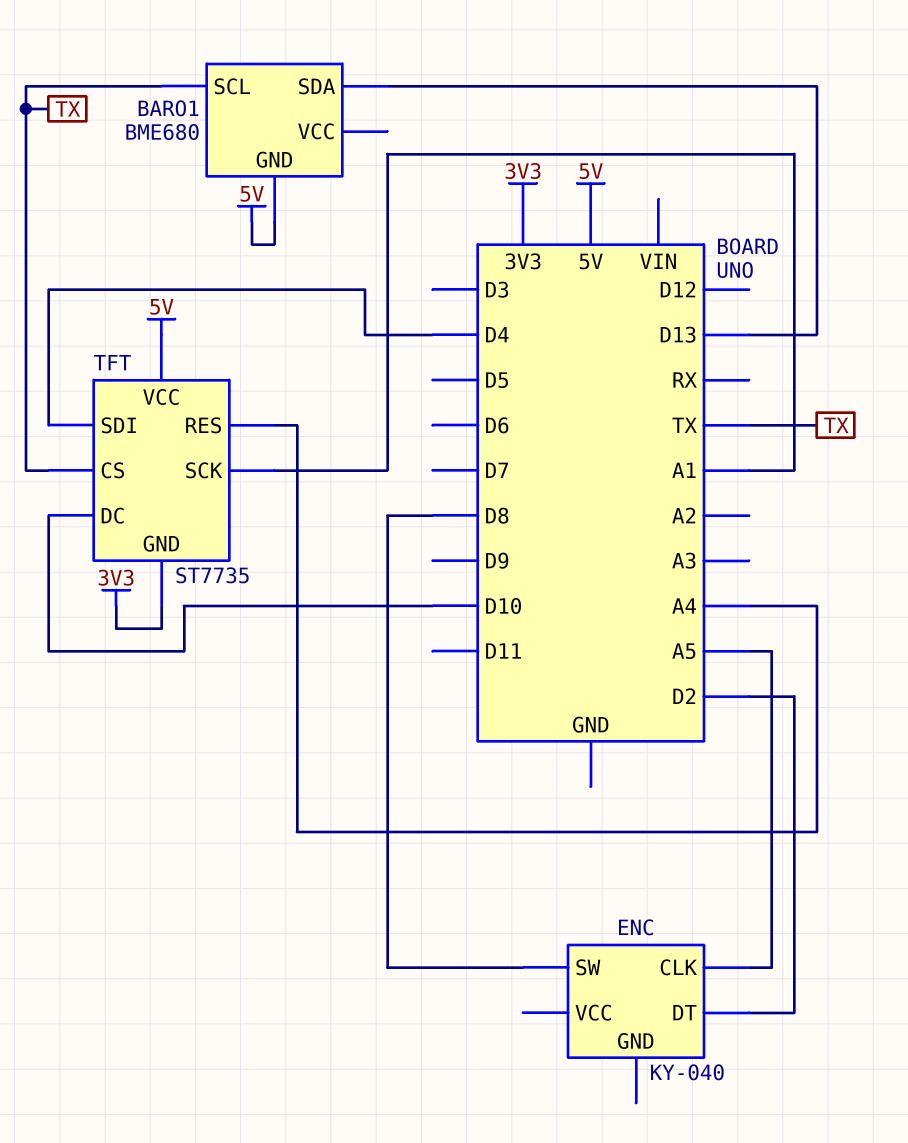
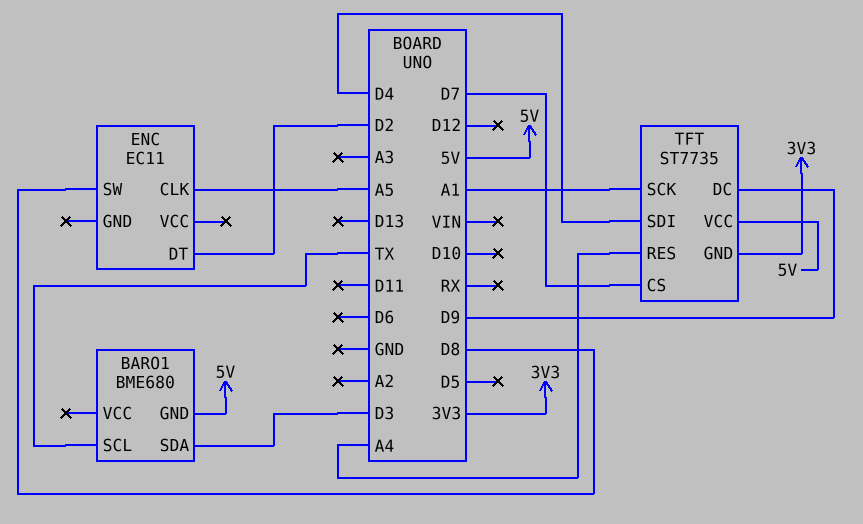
BARO1 pin SDA: D13 -> D3
ENC: KY-040 -> EC11
TFT pin CS: TX -> D7
TFT pin DC: D10 -> D9

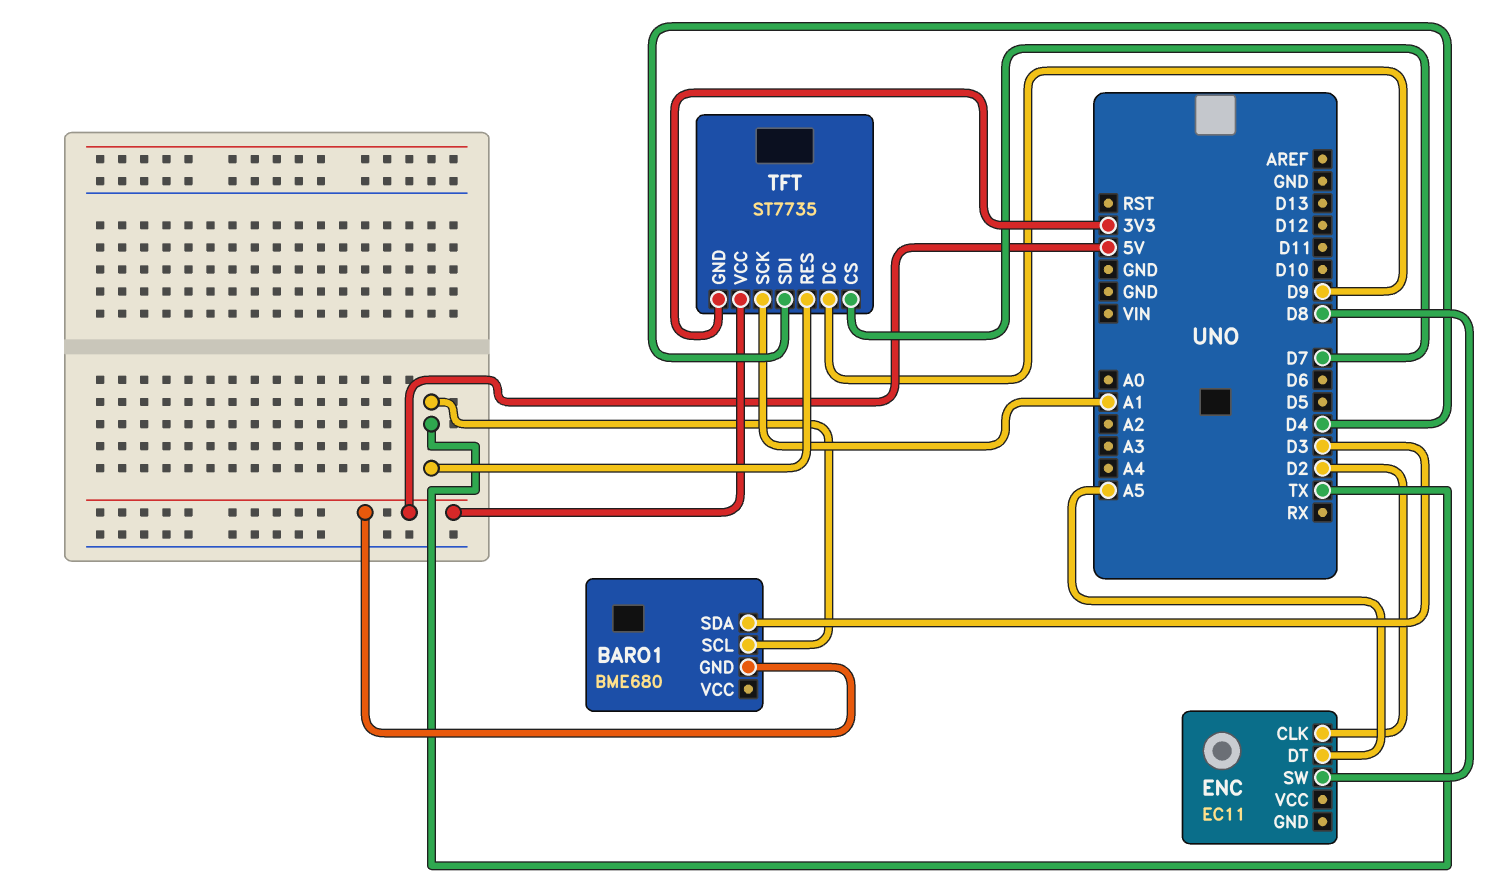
ENC pin CLK: A5 -> D2
ENC pin DT: D2 -> A5
TFT pin RES: A4 -> TX

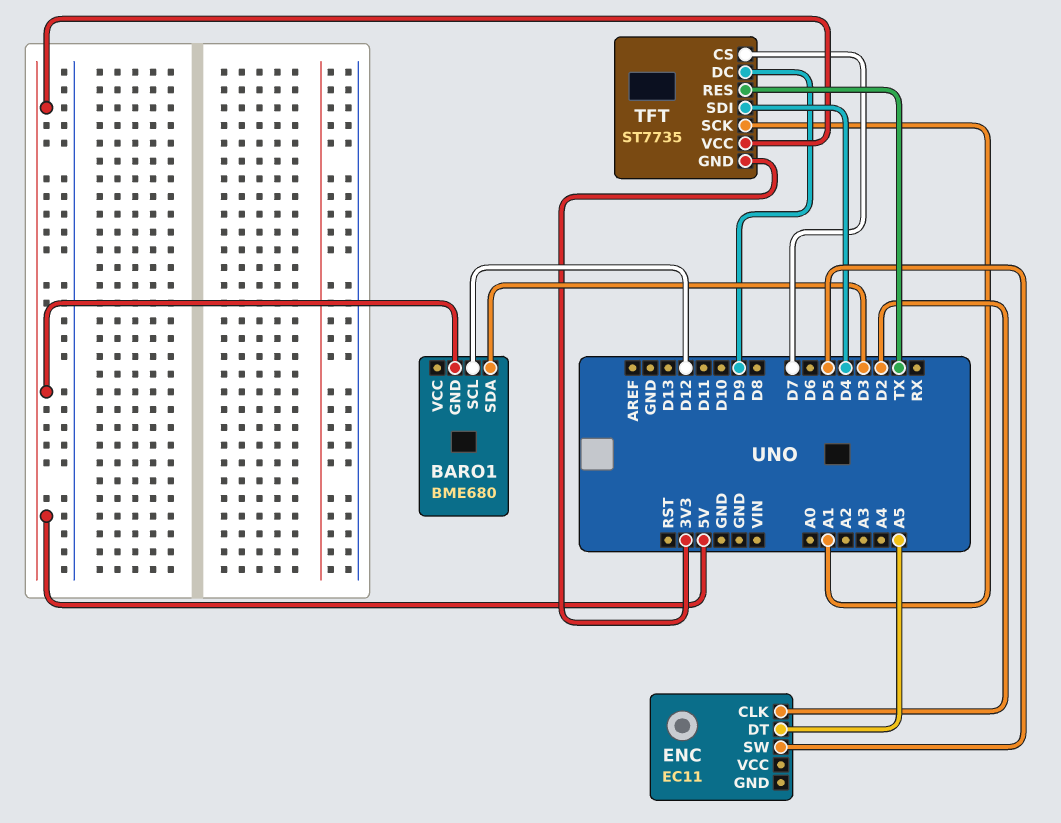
BARO1 pin SCL: TX -> D12
ENC pin SW: D8 -> D5

